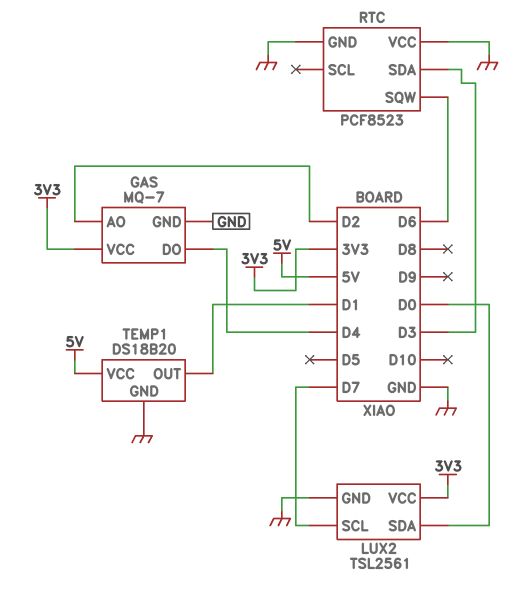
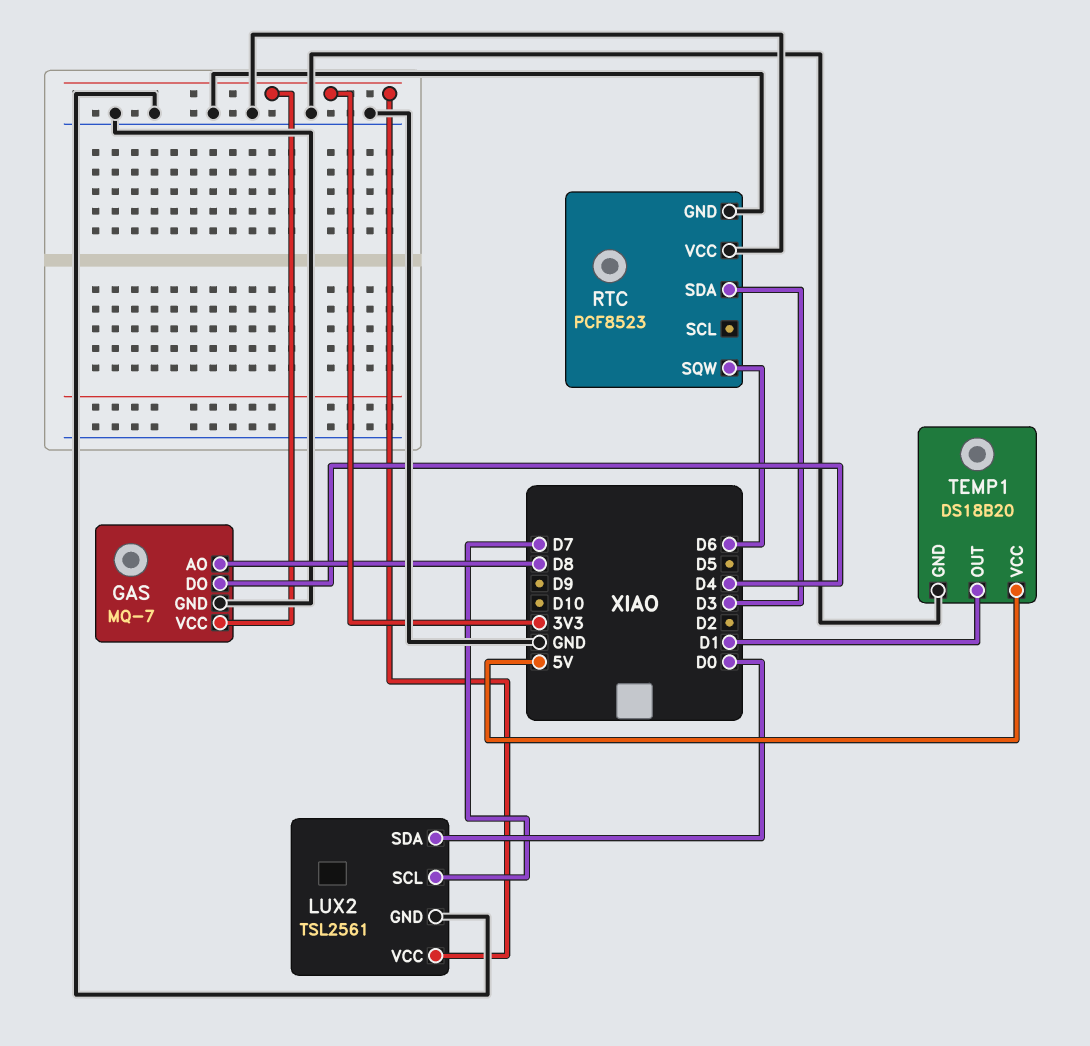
GAS pin AO: D2 -> D8

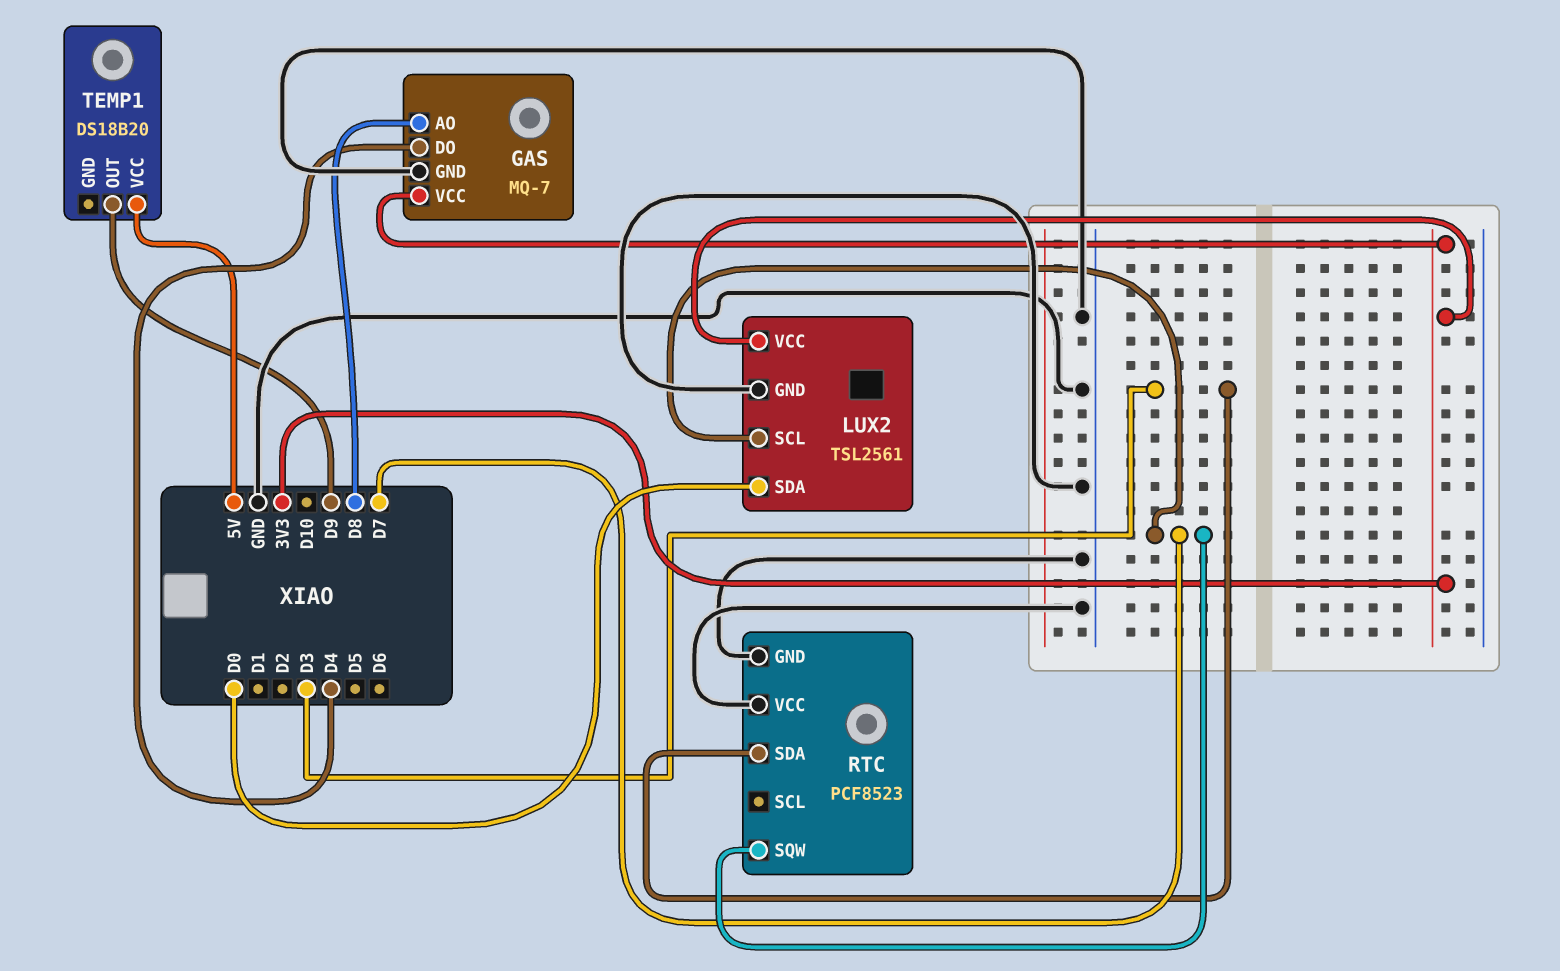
RTC pin SQW: D6 -> D7
TEMP1 pin GND: GND -> none
TEMP1 pin OUT: D1 -> D9

